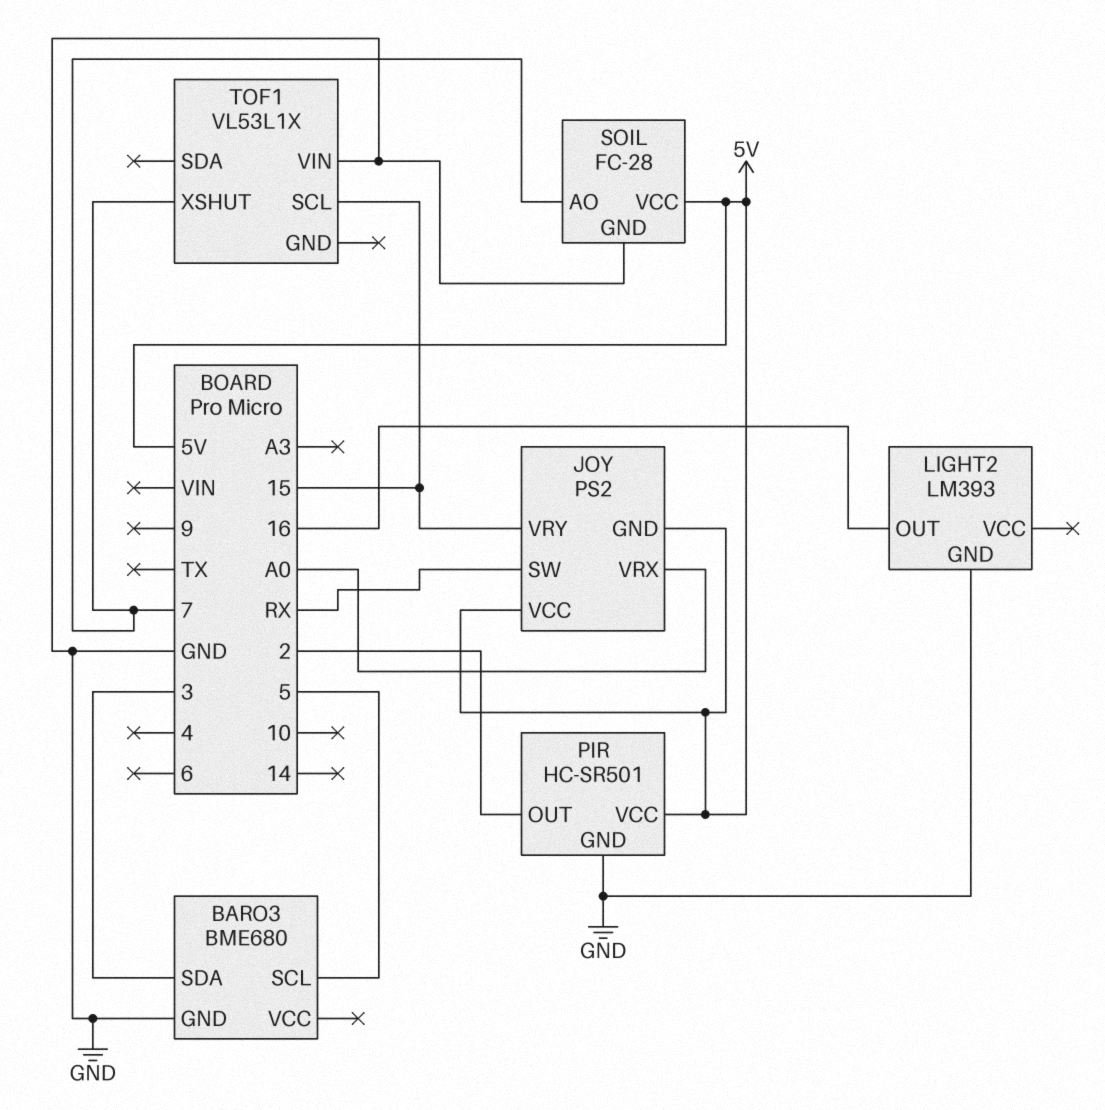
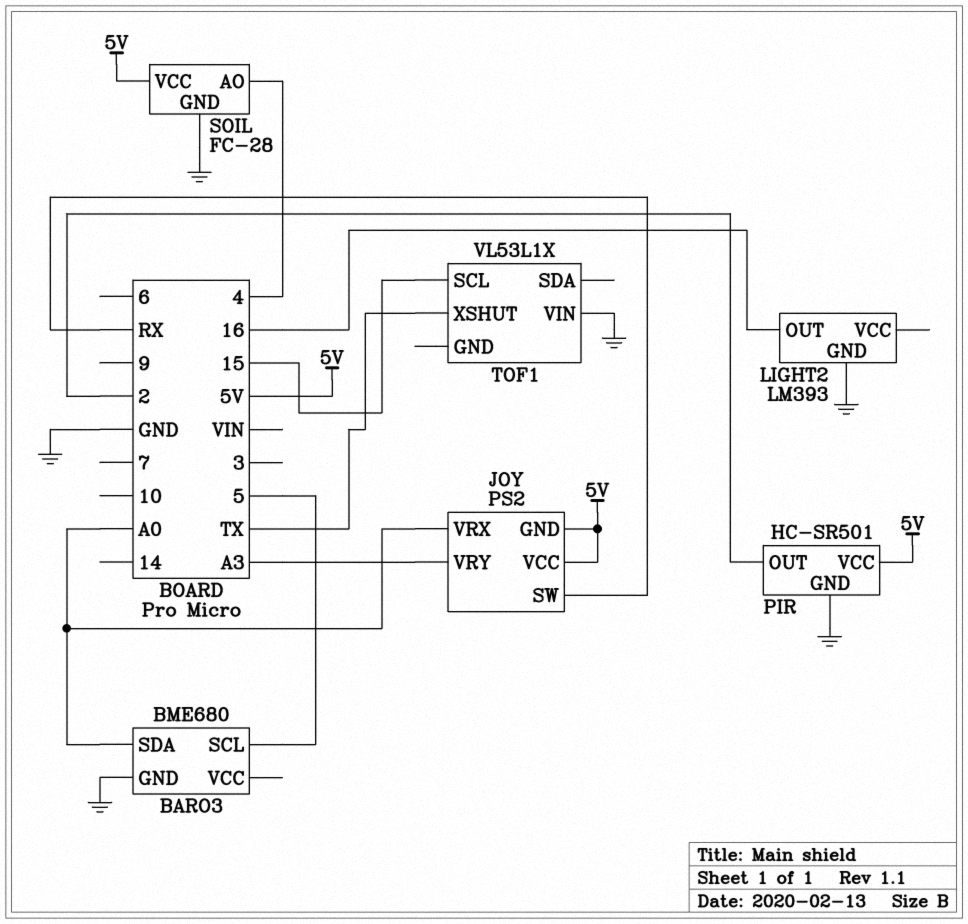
BARO3 pin SDA: 3 -> A0
JOY pin VRY: 15 -> A3
SOIL pin AO: 7 -> 4
TOF1 pin XSHUT: 7 -> TX

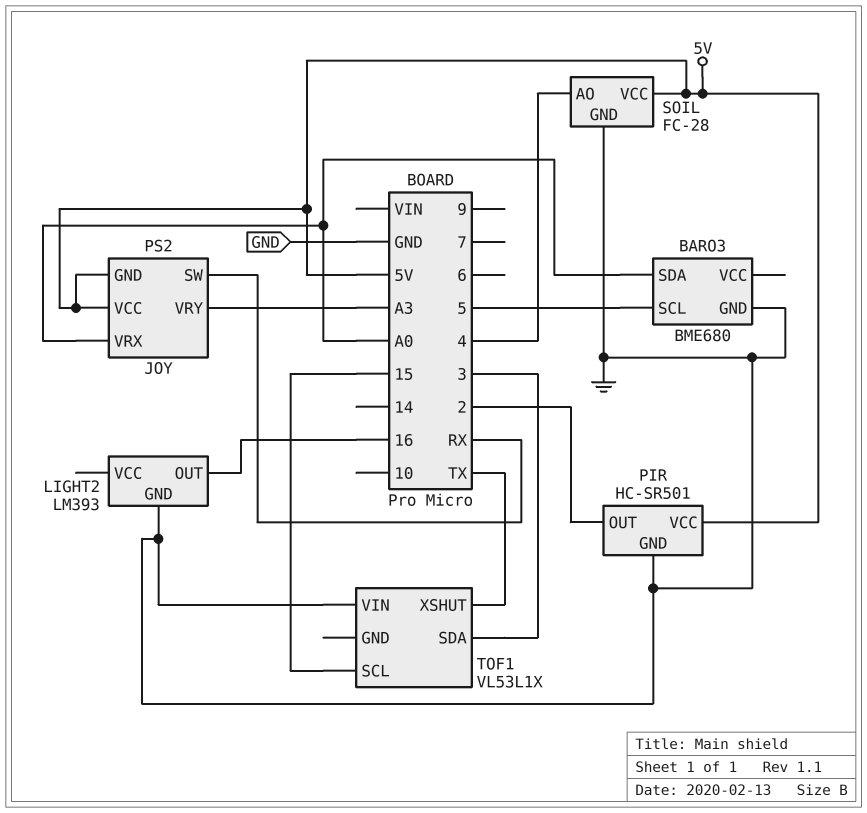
TOF1 pin SDA: none -> 3

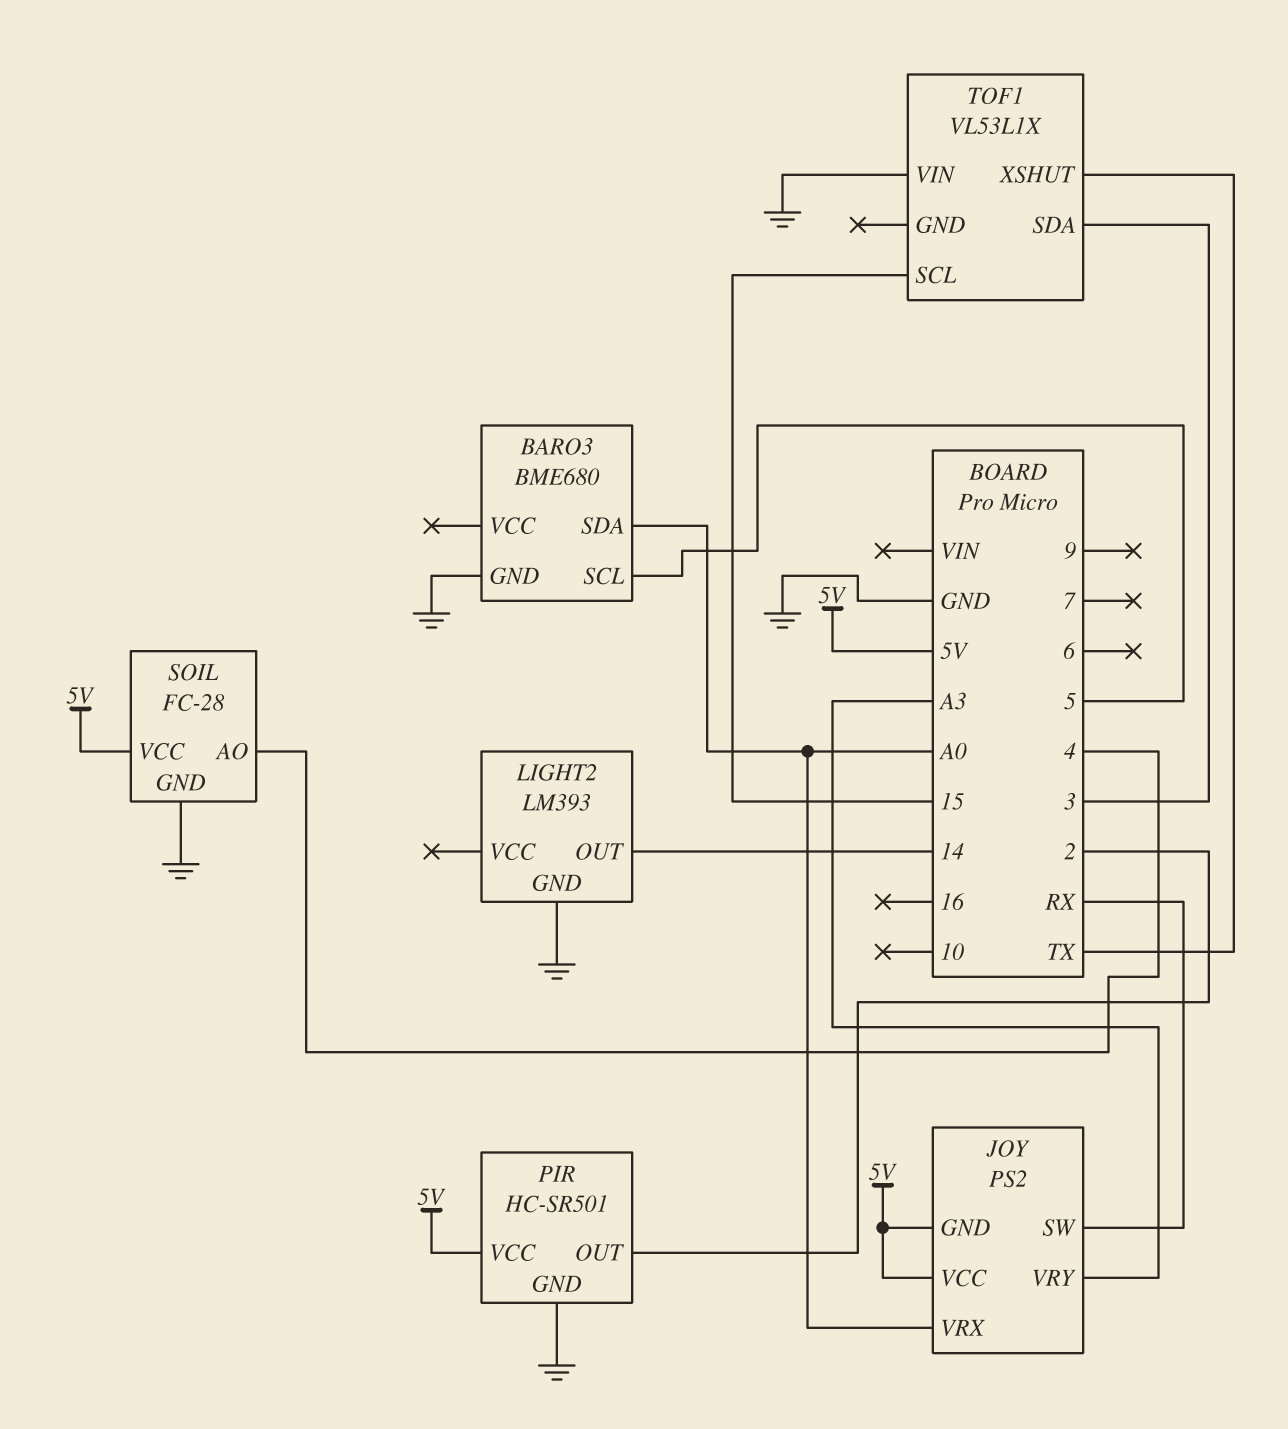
LIGHT2 pin OUT: 16 -> 14

